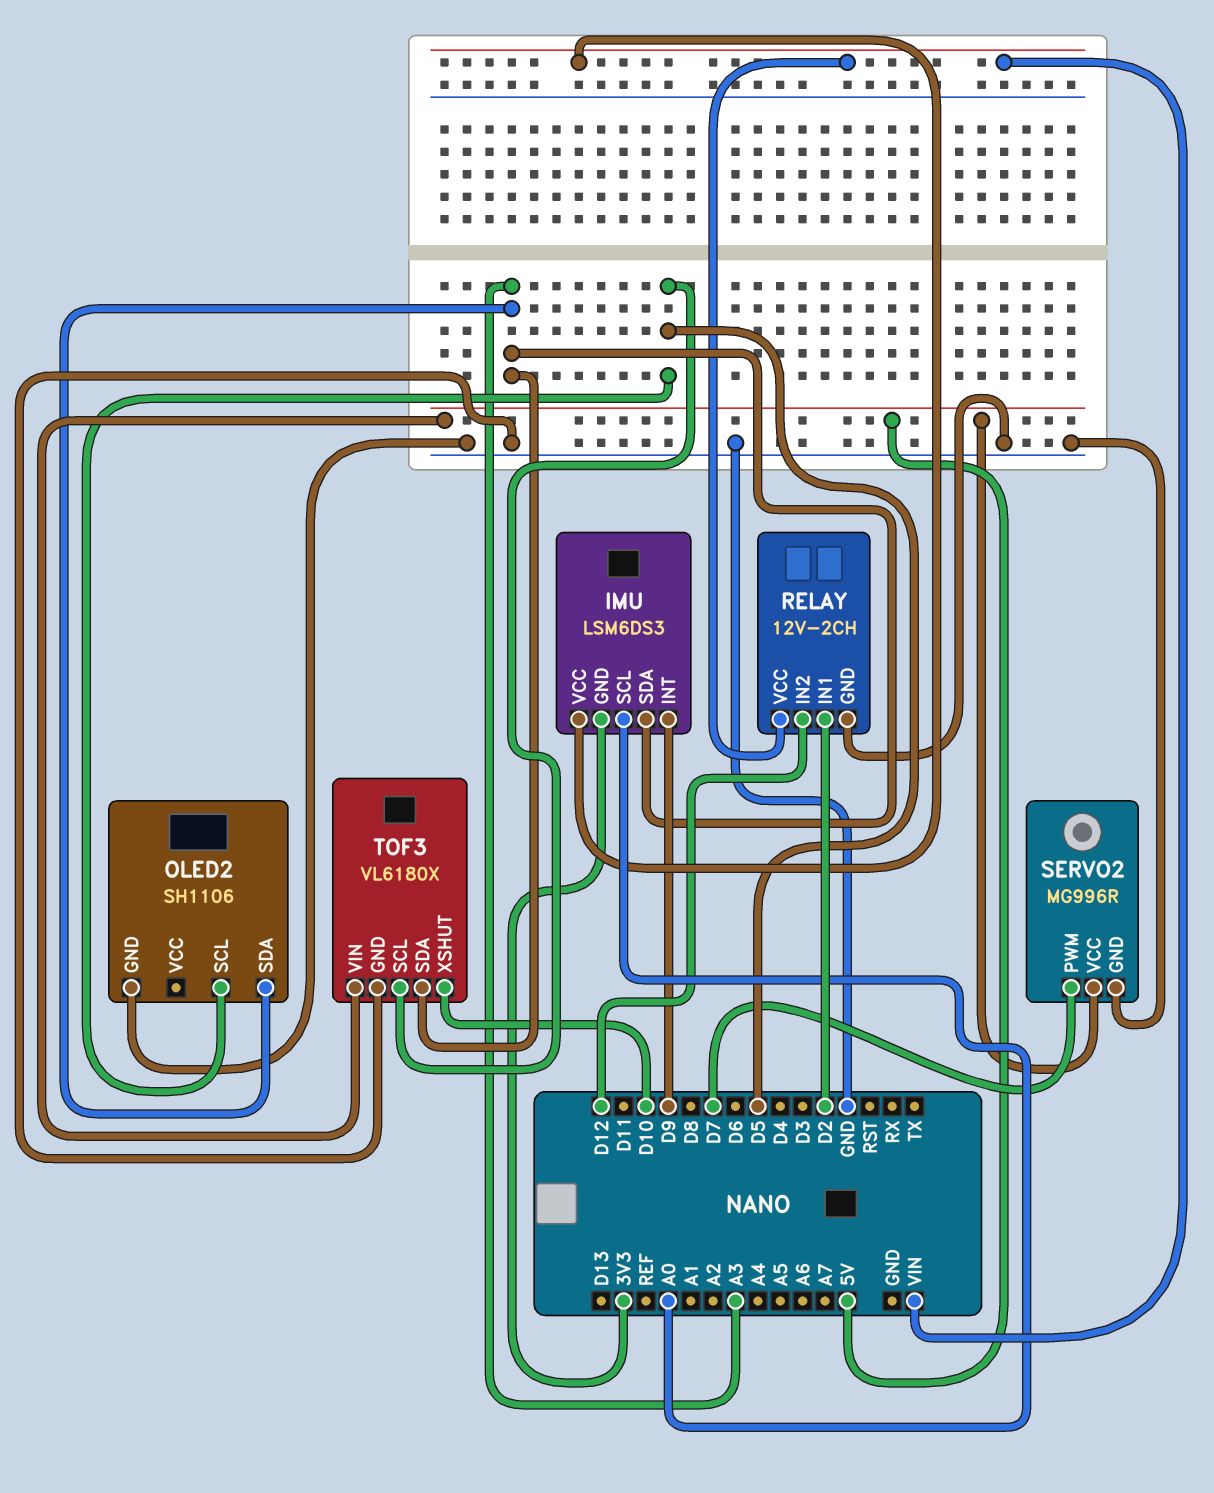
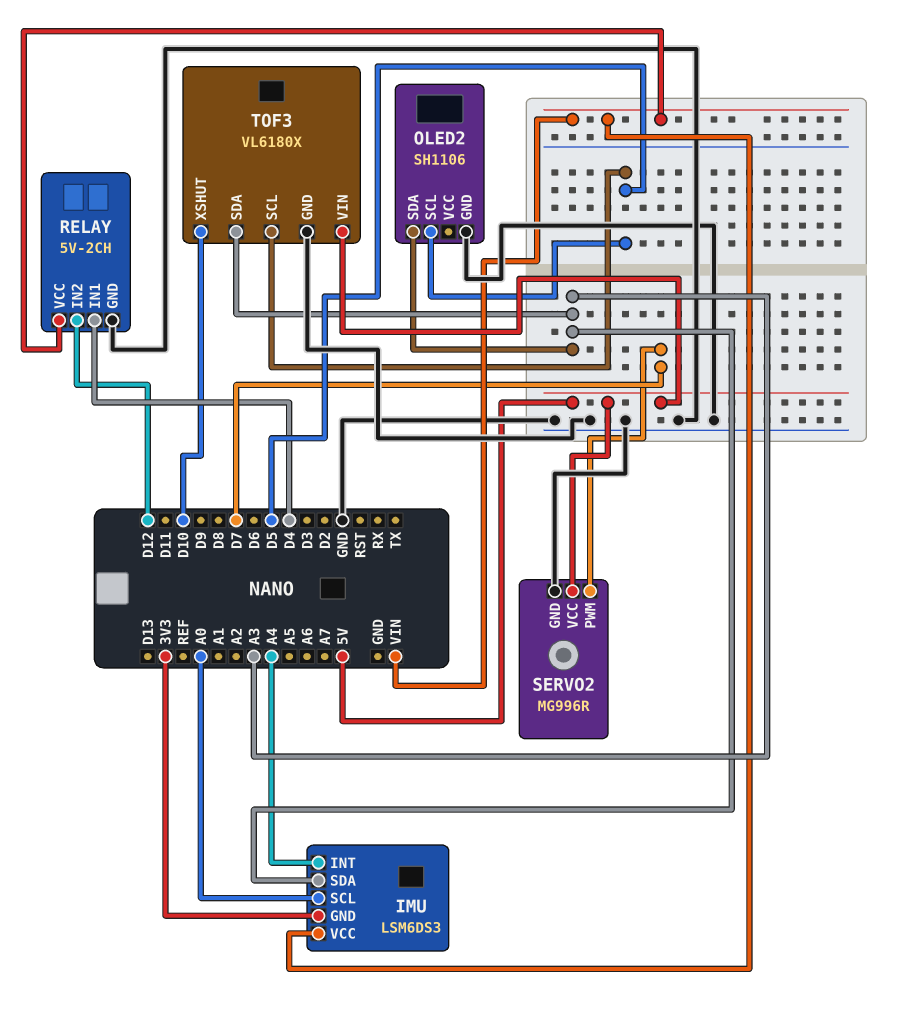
IMU pin INT: D9 -> A4
RELAY: 12V-2CH -> 5V-2CH
RELAY pin IN1: D2 -> D4

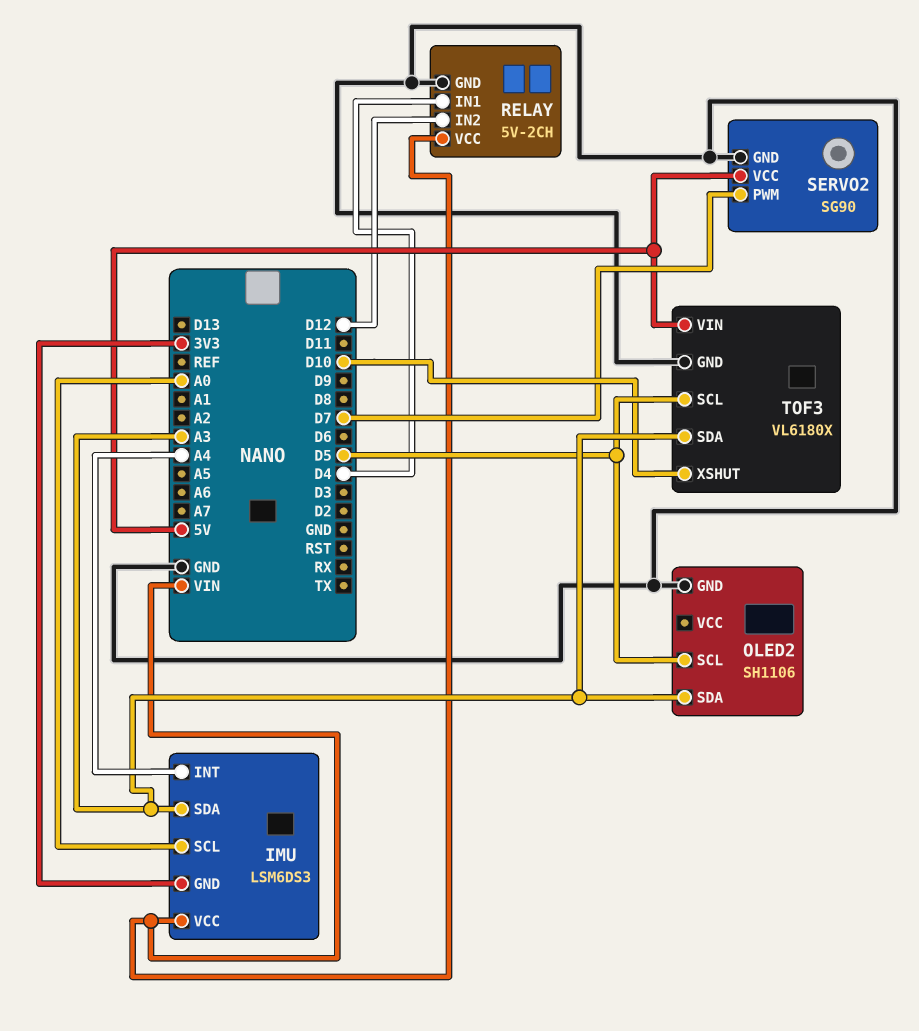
SERVO2: MG996R -> SG90

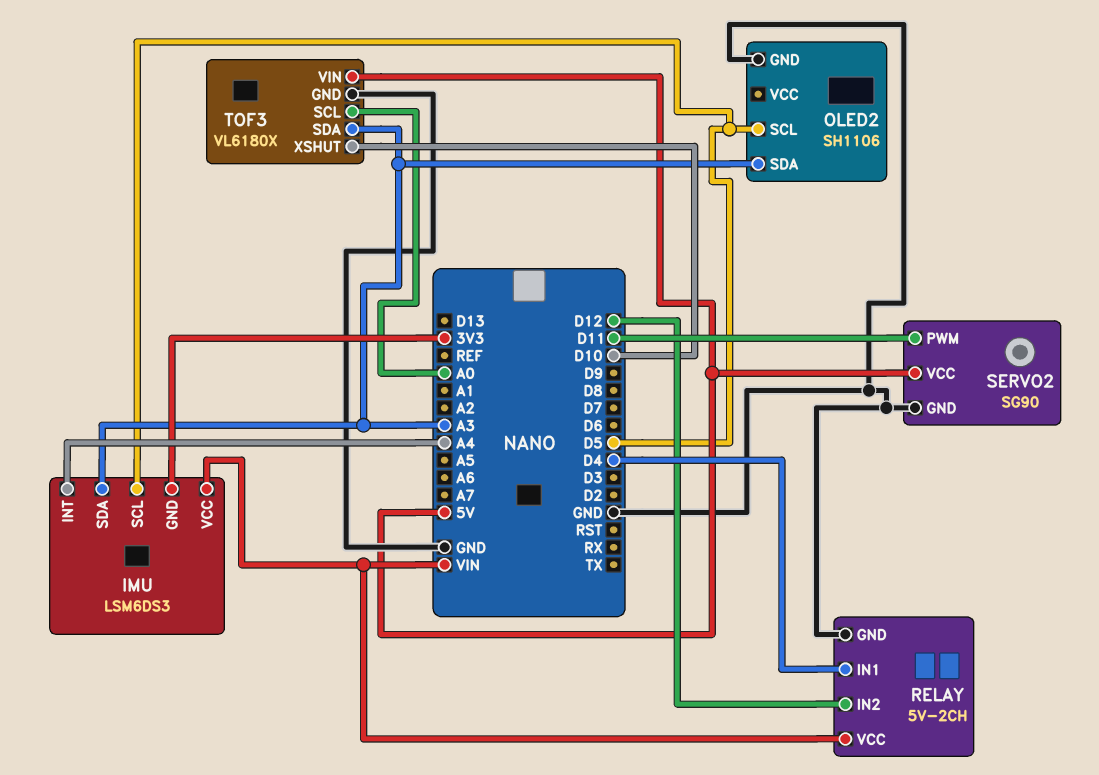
IMU pin SCL: A0 -> D5
SERVO2 pin PWM: D7 -> D11
TOF3 pin SCL: D5 -> A0

